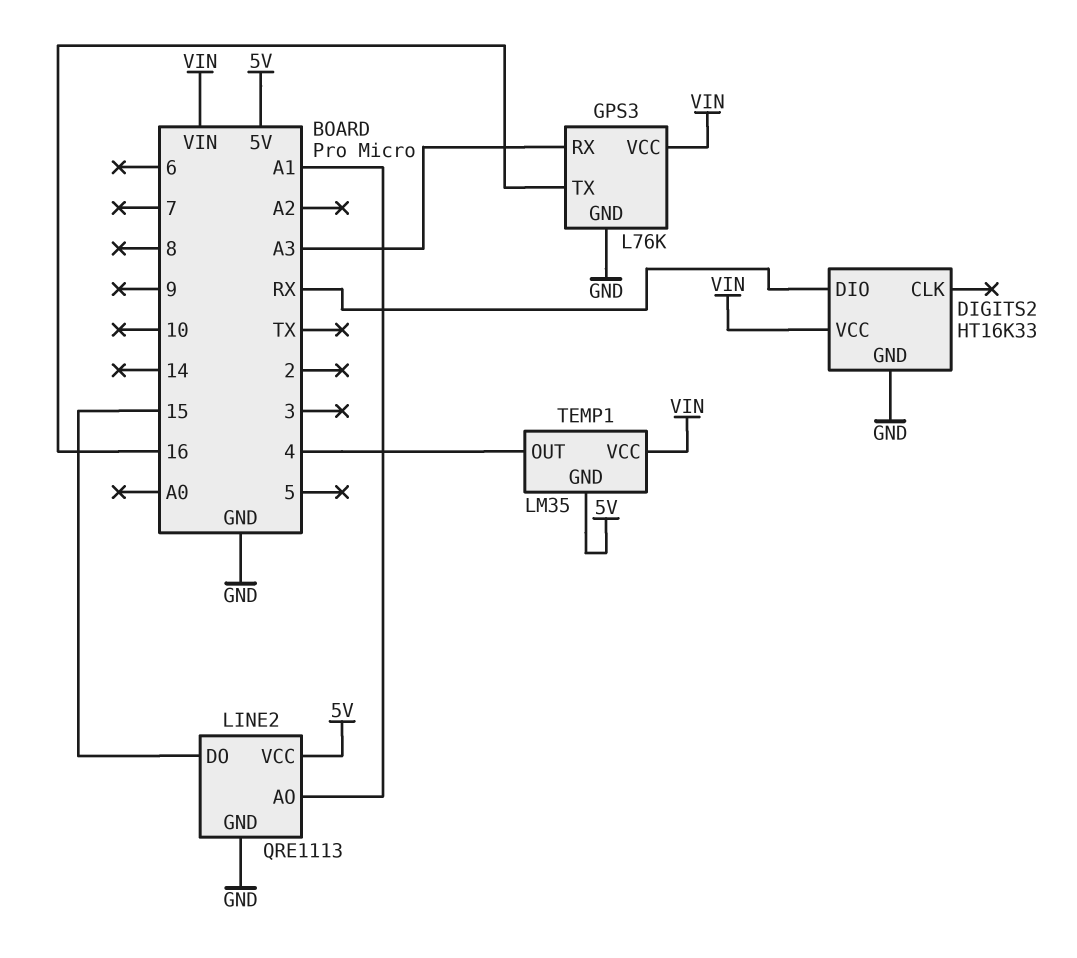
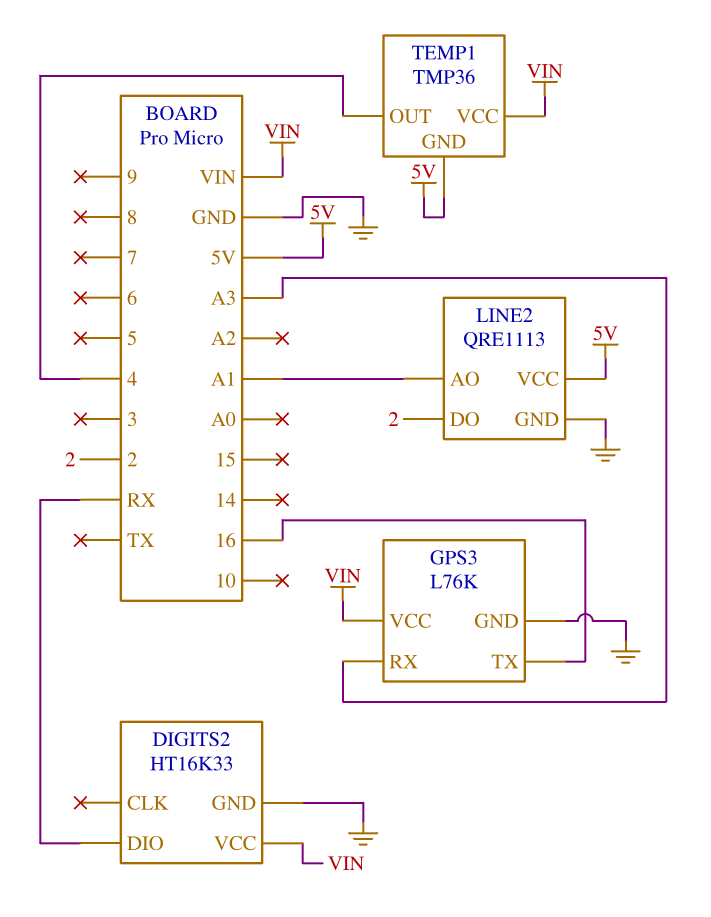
LINE2 pin DO: 15 -> 2
TEMP1: LM35 -> TMP36

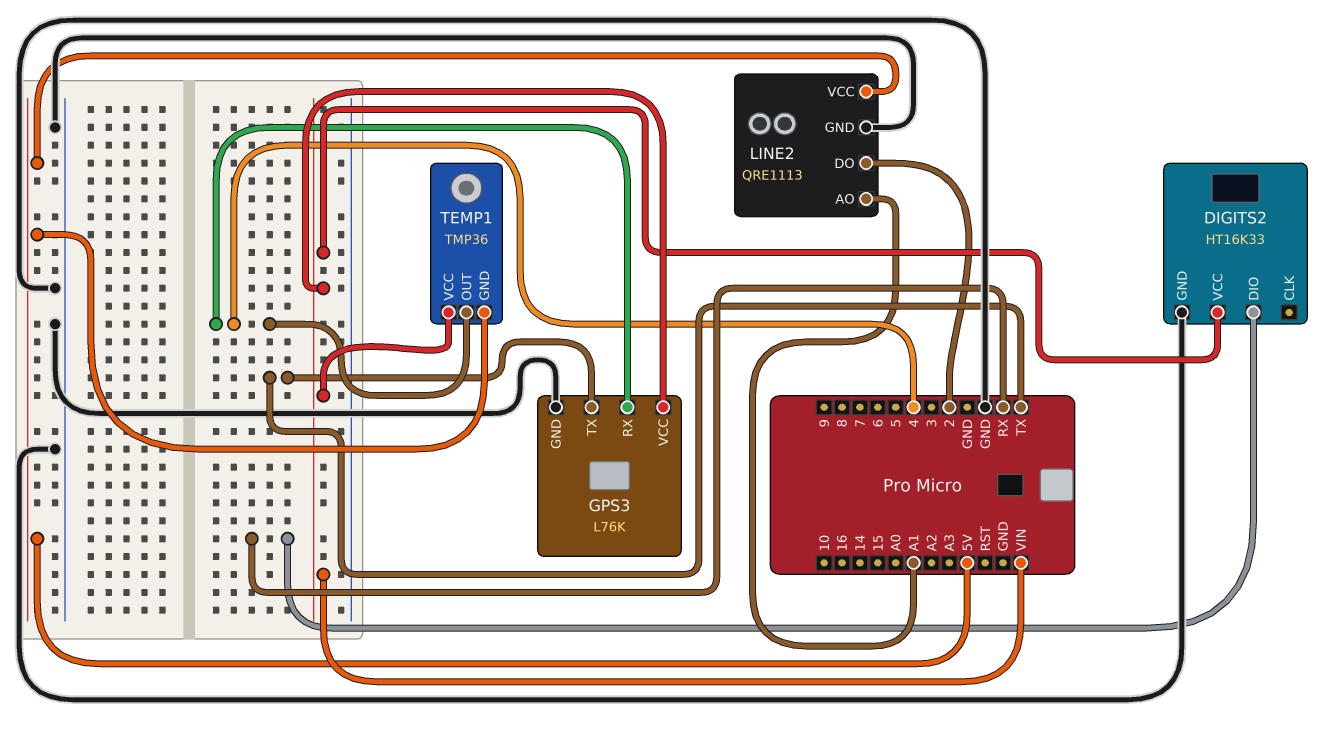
GPS3 pin RX: A3 -> 4
GPS3 pin TX: 16 -> TX

